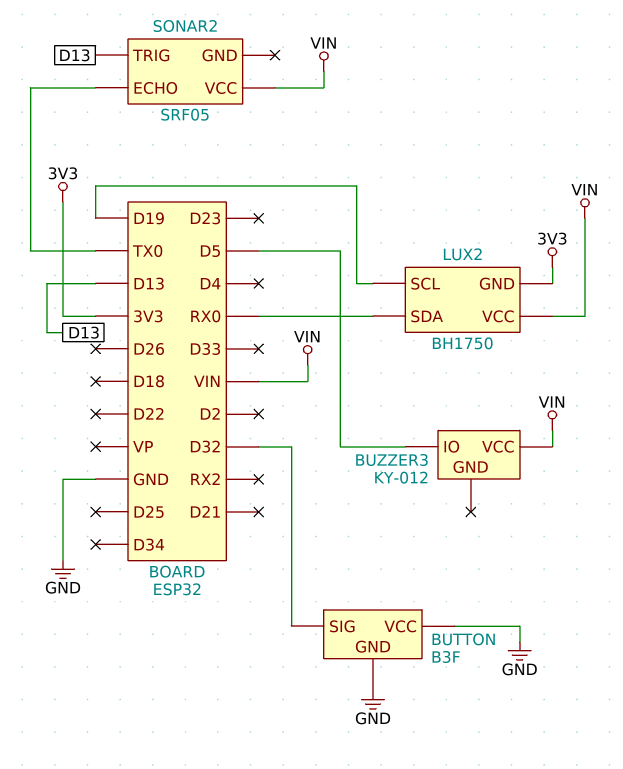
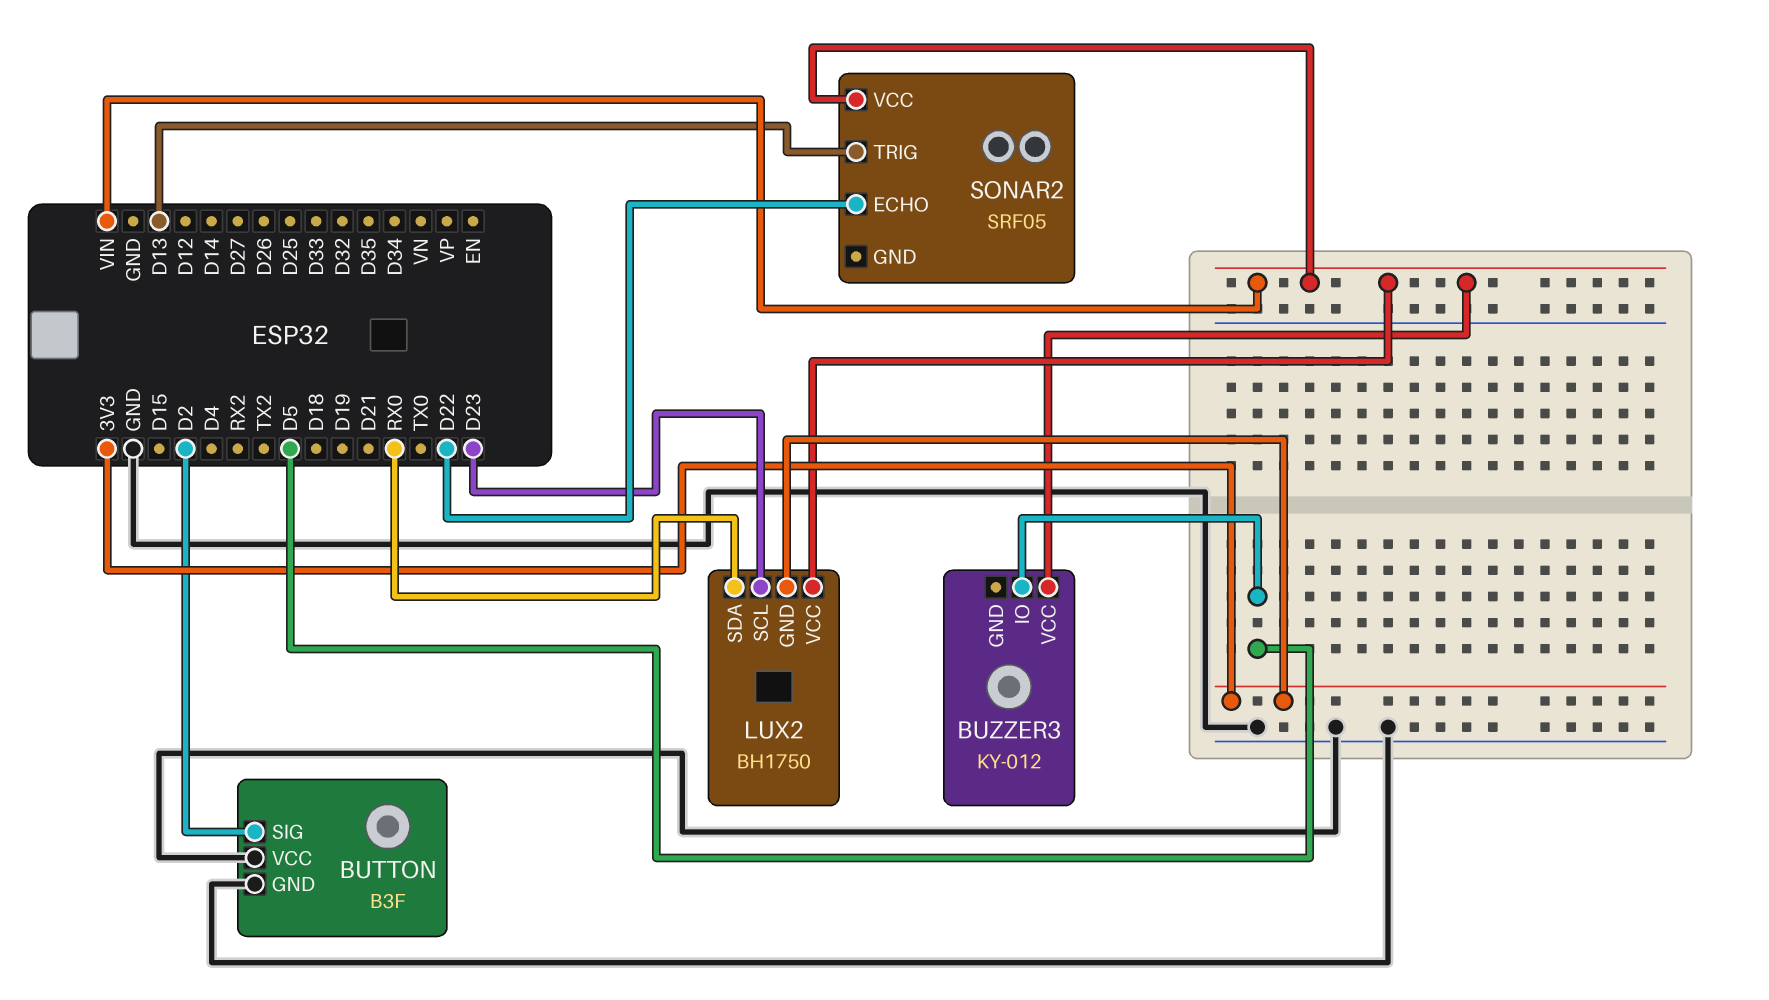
BUTTON pin SIG: D32 -> D2
LUX2 pin SCL: D19 -> D23
SONAR2 pin ECHO: TX0 -> D22

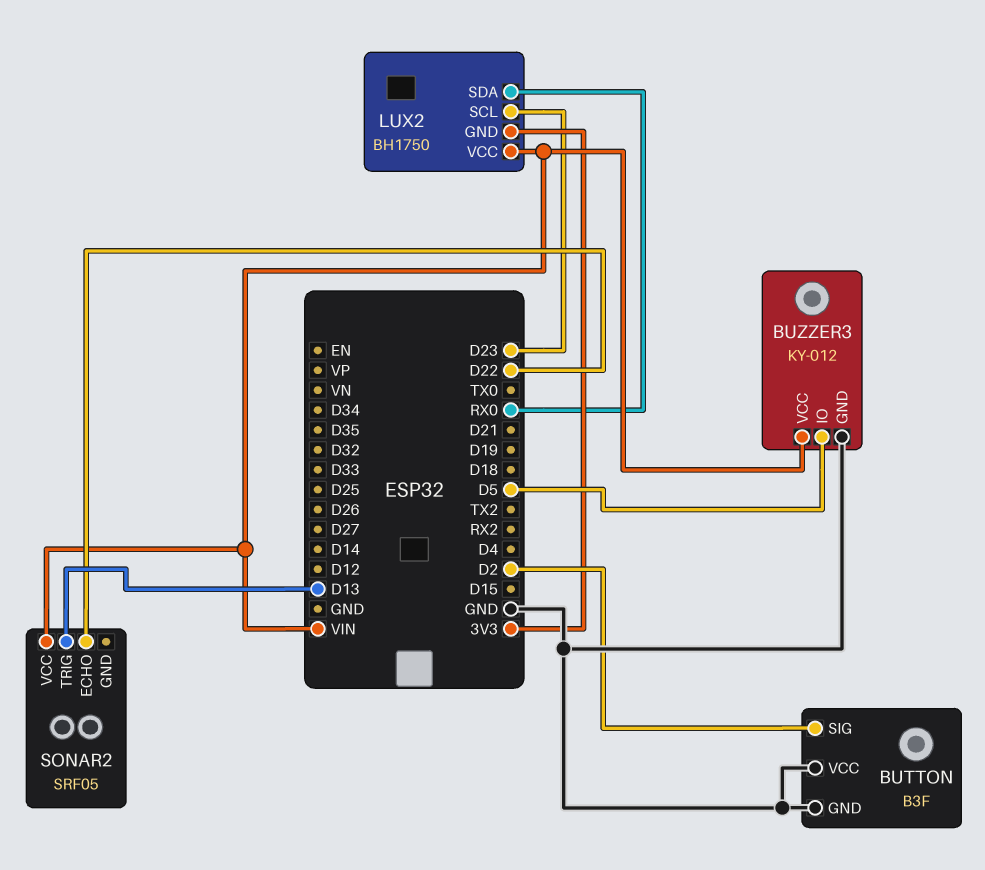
BUZZER3 pin GND: none -> GND

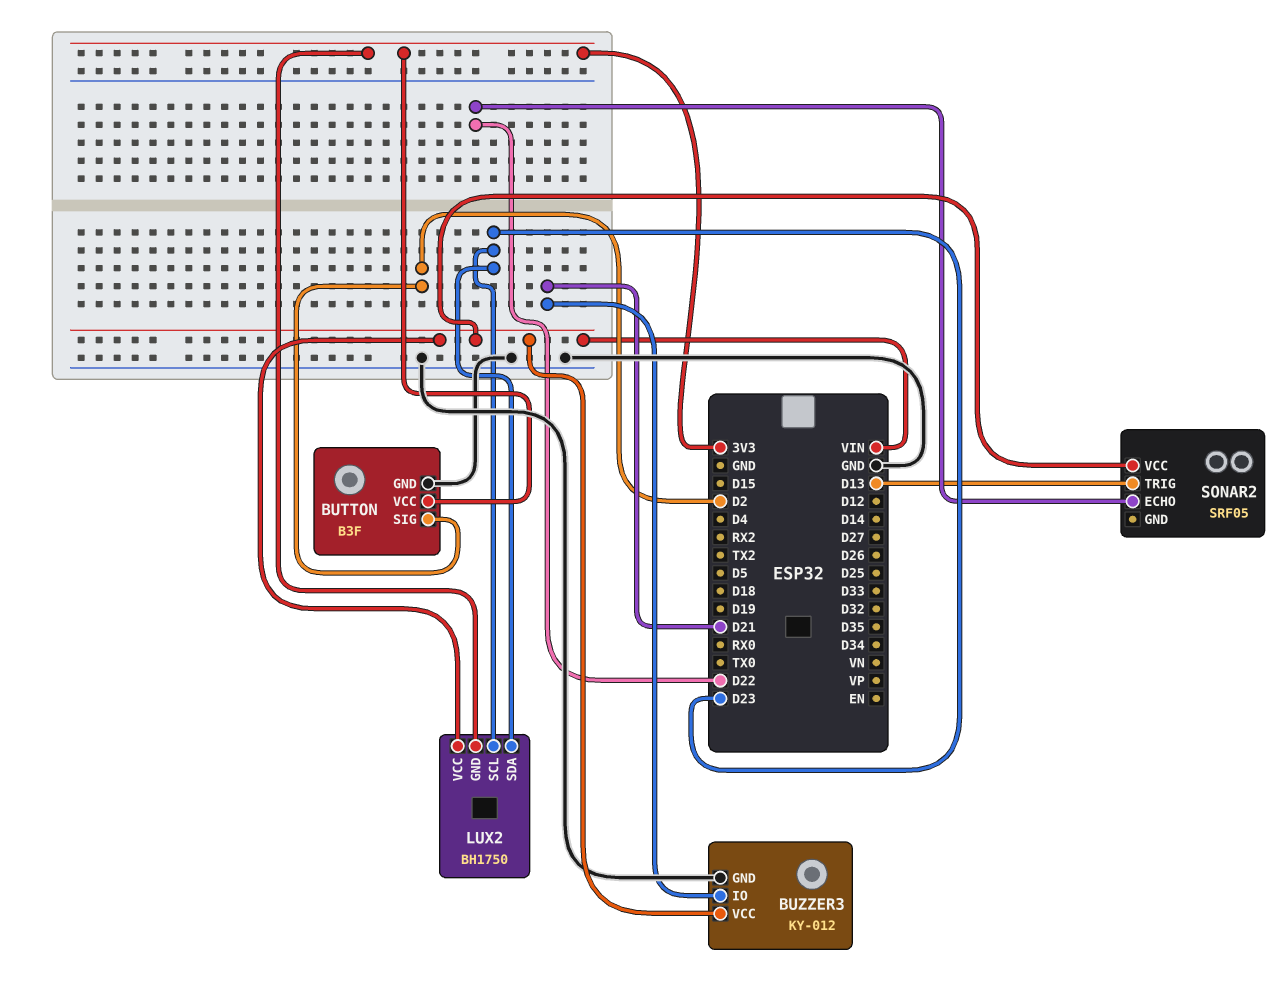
BUTTON pin VCC: GND -> 3V3
BUZZER3 pin IO: D5 -> D21
LUX2 pin SDA: RX0 -> D23

